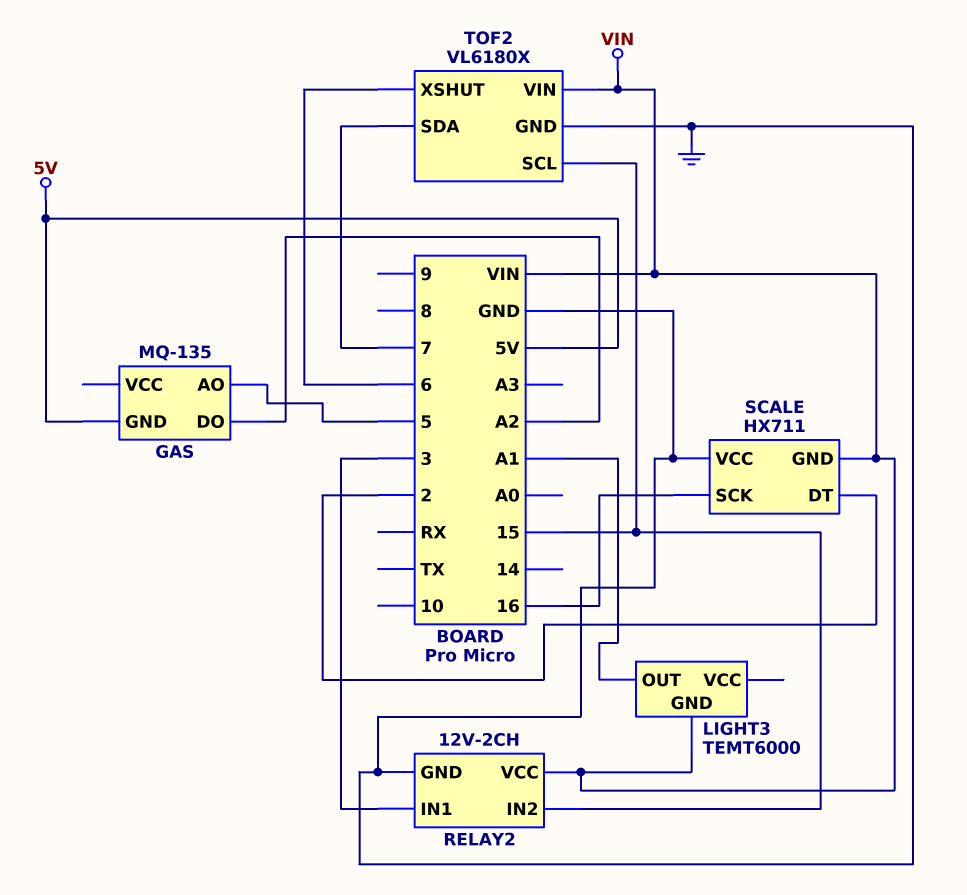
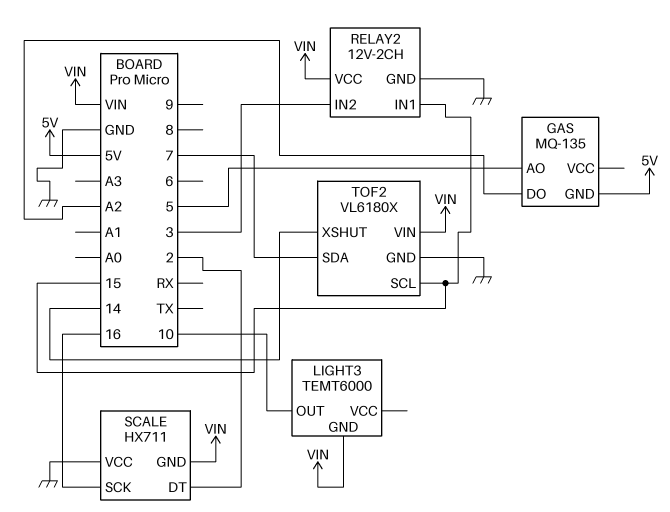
LIGHT3 pin OUT: A1 -> 10
RELAY2 pin IN1: 3 -> 15
RELAY2 pin IN2: 15 -> 3
TOF2 pin XSHUT: 6 -> 14

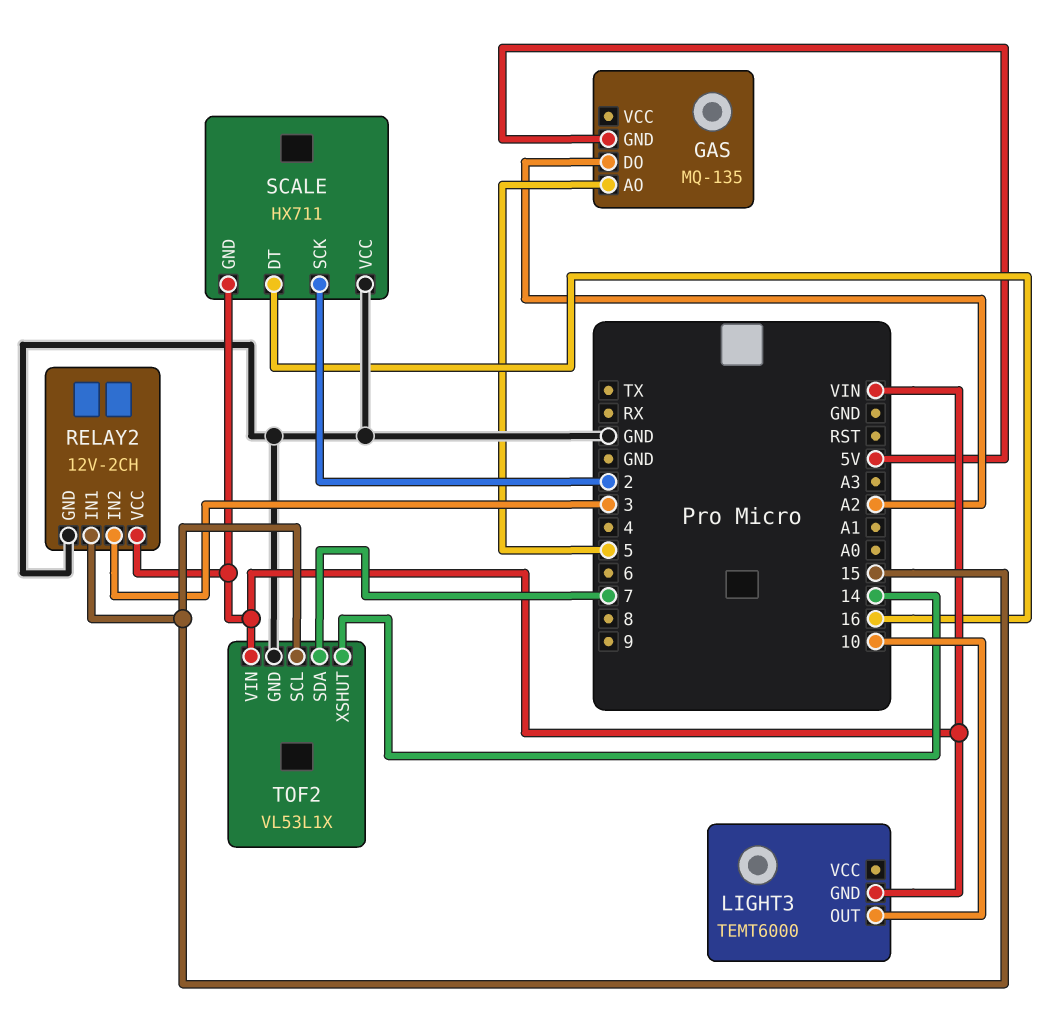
SCALE pin DT: 2 -> 16
SCALE pin SCK: 16 -> 2
TOF2: VL6180X -> VL53L1X

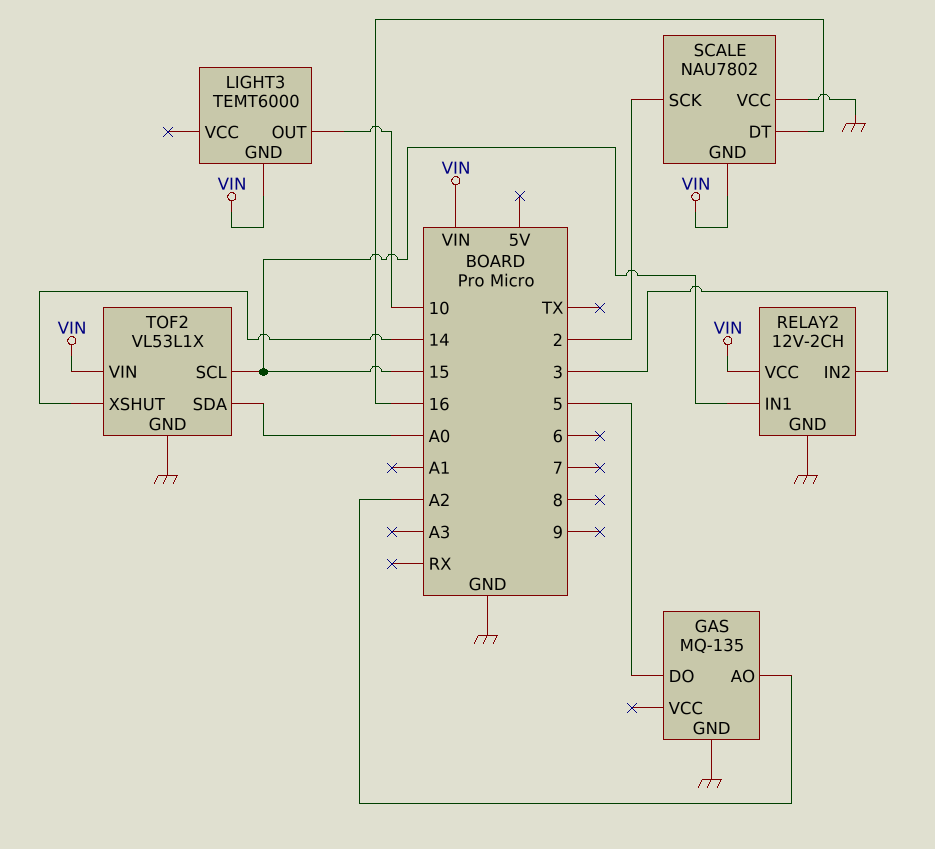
GAS pin AO: 5 -> A2
GAS pin DO: A2 -> 5
GAS pin GND: 5V -> GND
SCALE: HX711 -> NAU7802
TOF2 pin SDA: 7 -> A0

